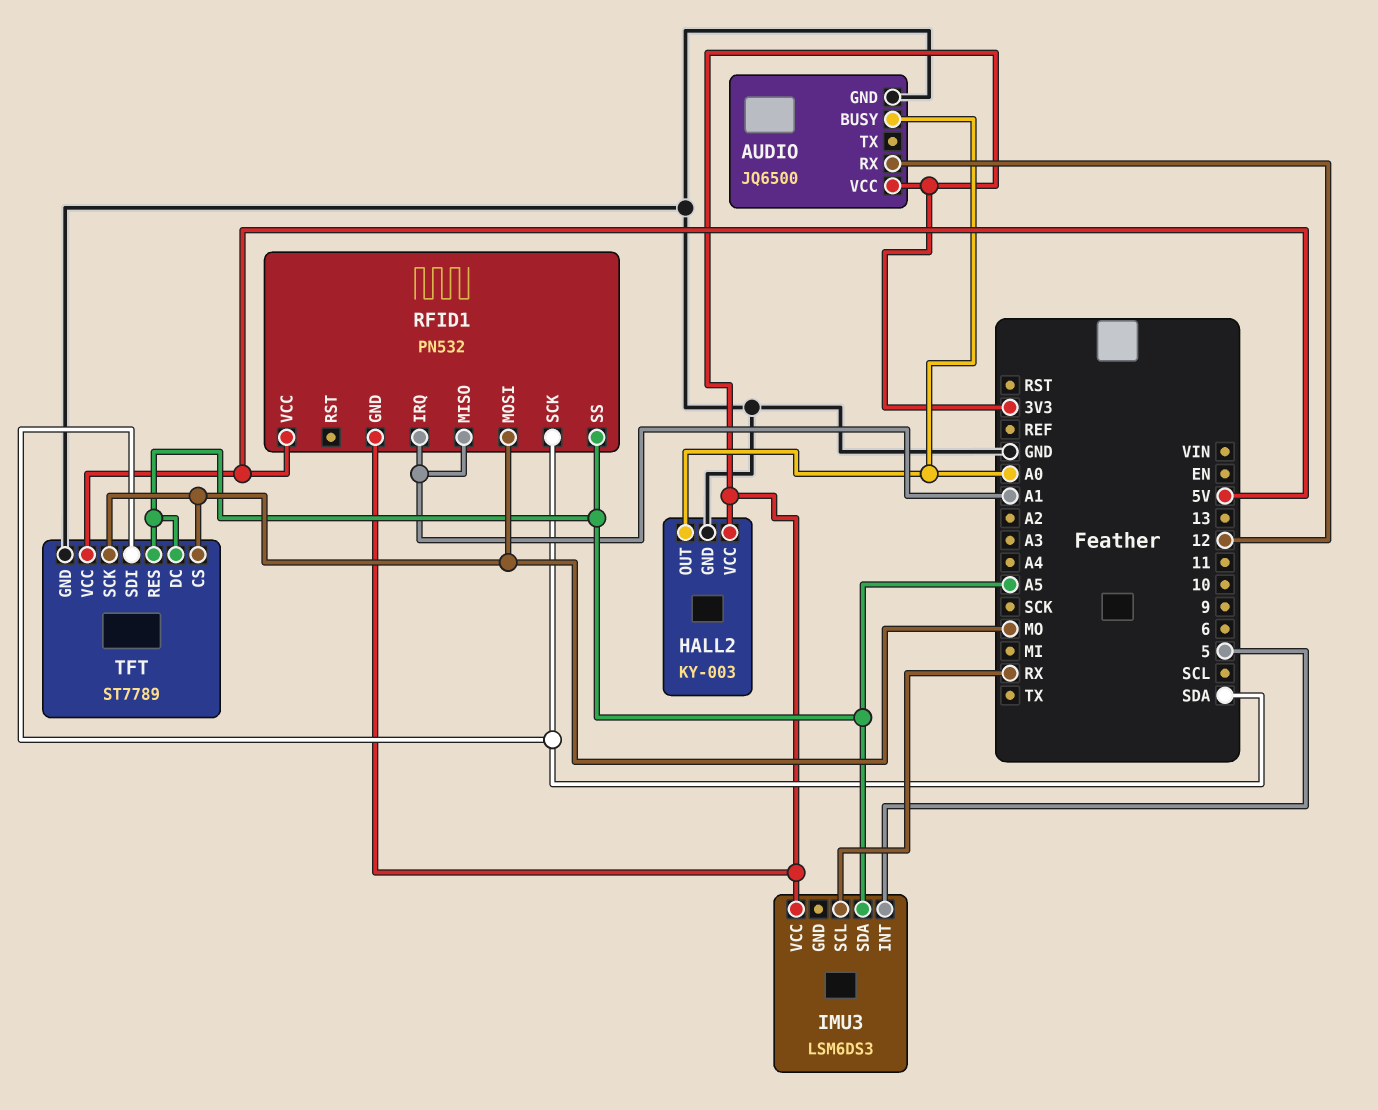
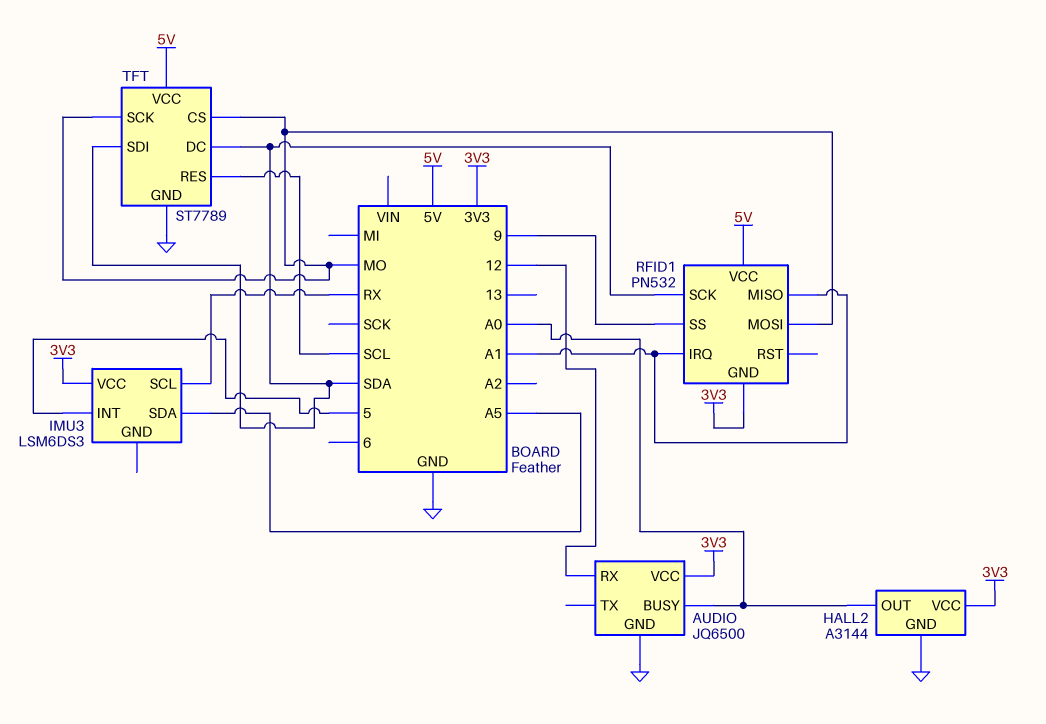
HALL2: KY-003 -> A3144
RFID1 pin SS: A5 -> 9
TFT pin DC: A5 -> SDA
TFT pin RES: A5 -> SCL

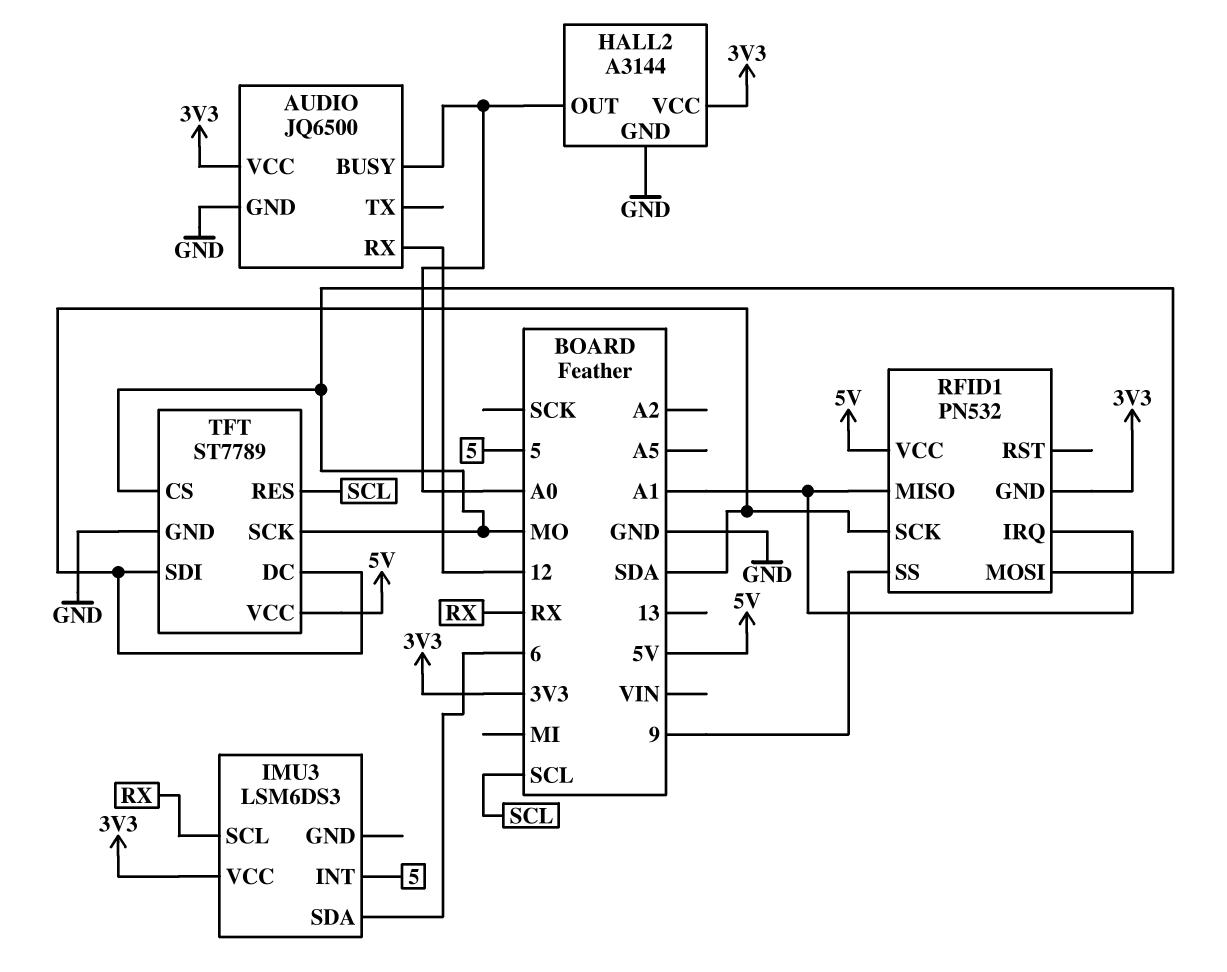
IMU3 pin SDA: A5 -> 6

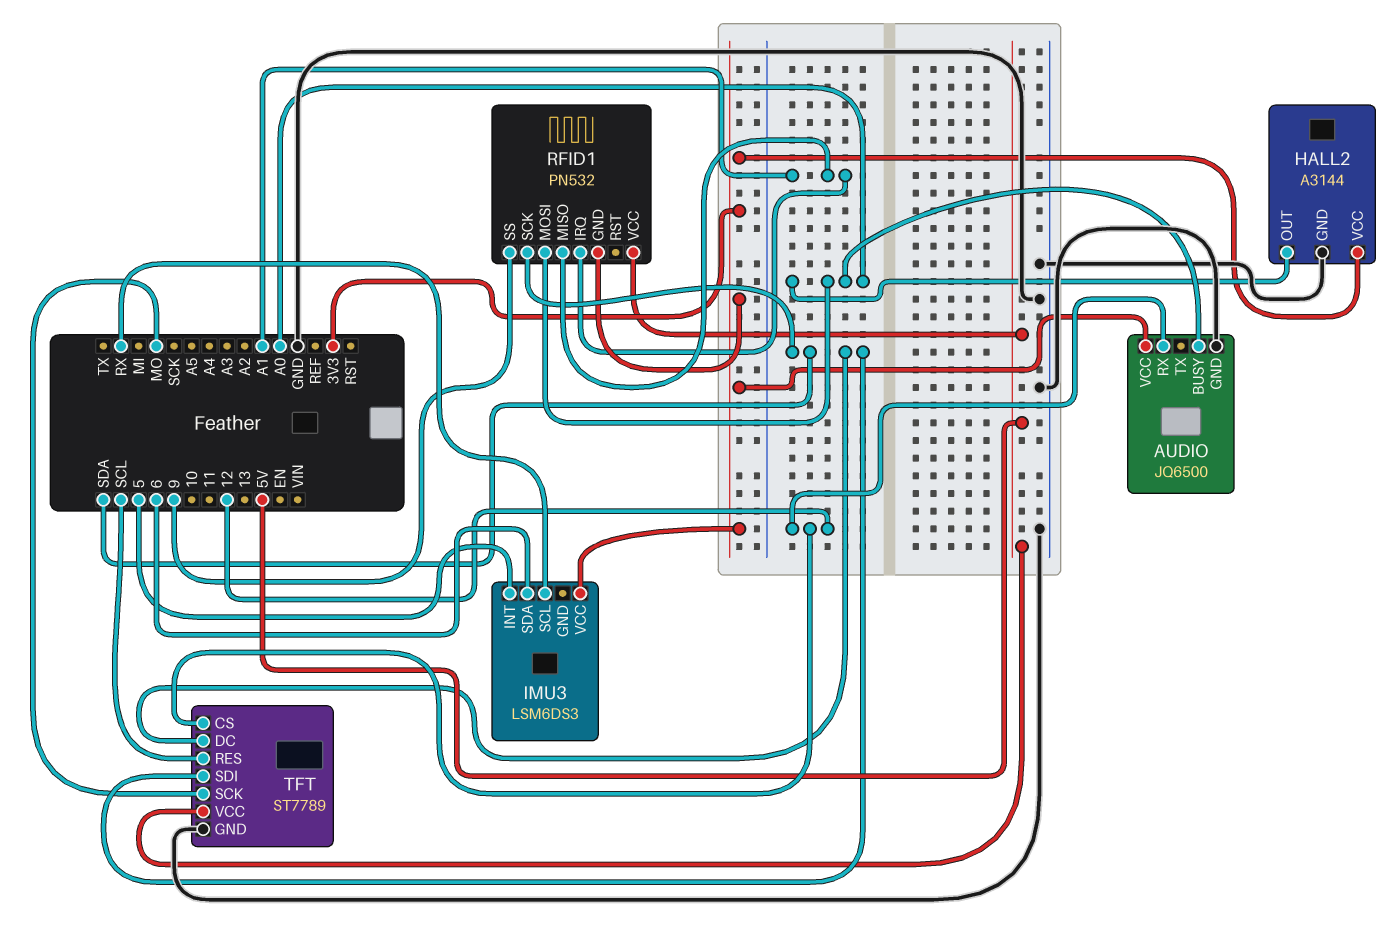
RFID1 pin MOSI: MO -> A0
TFT pin CS: MO -> 12

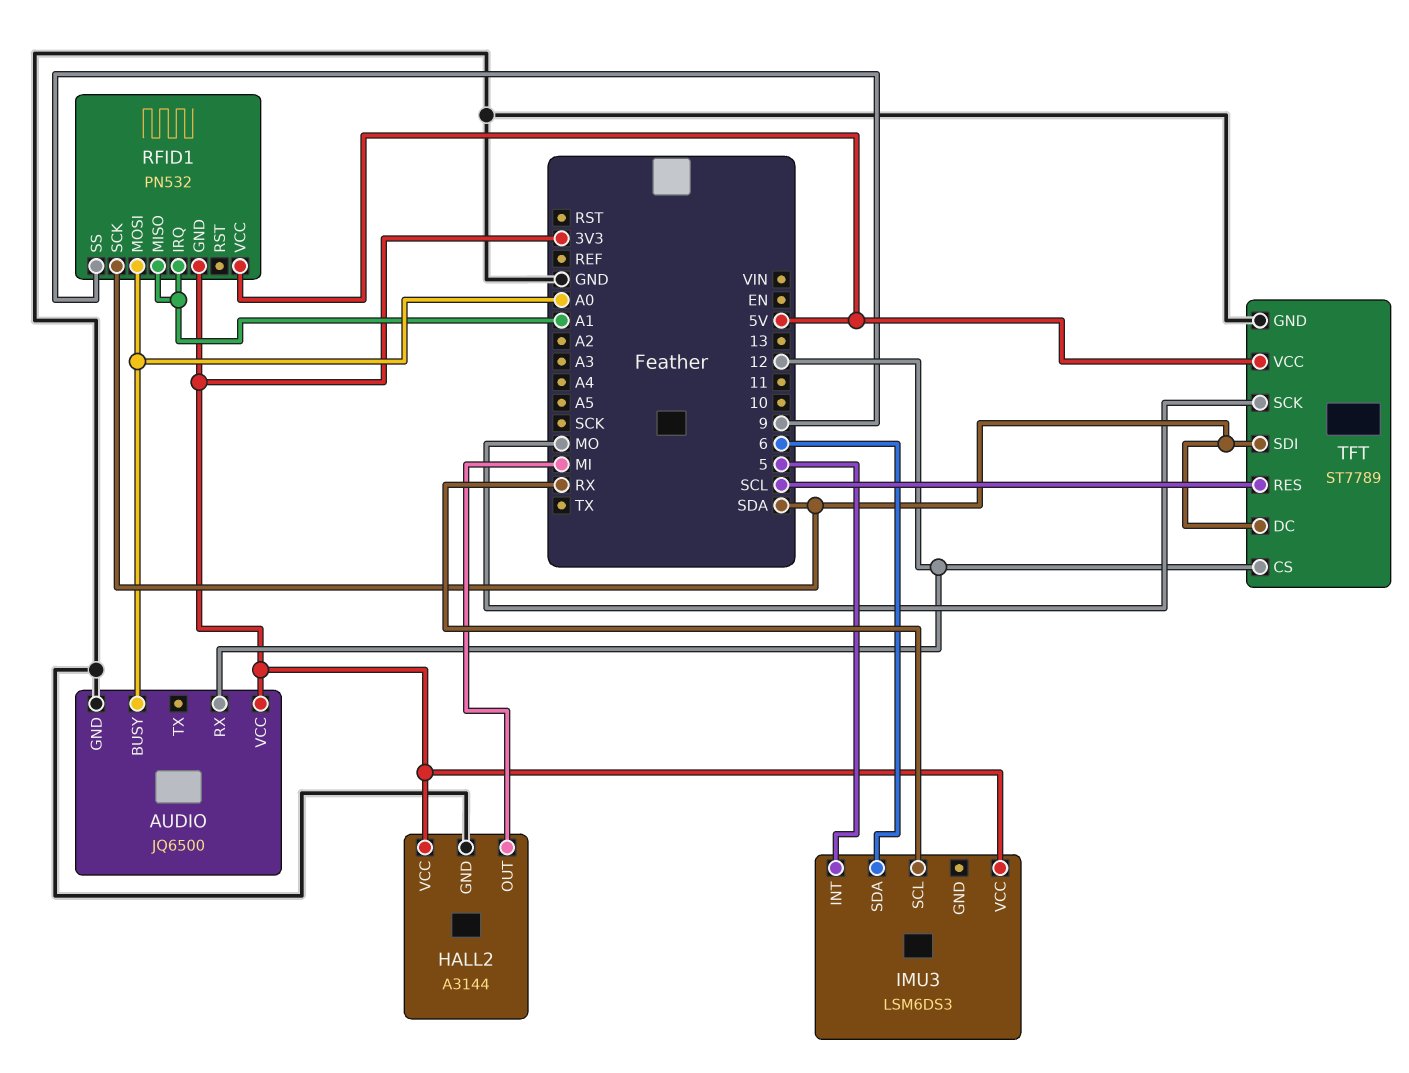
HALL2 pin OUT: A0 -> MI

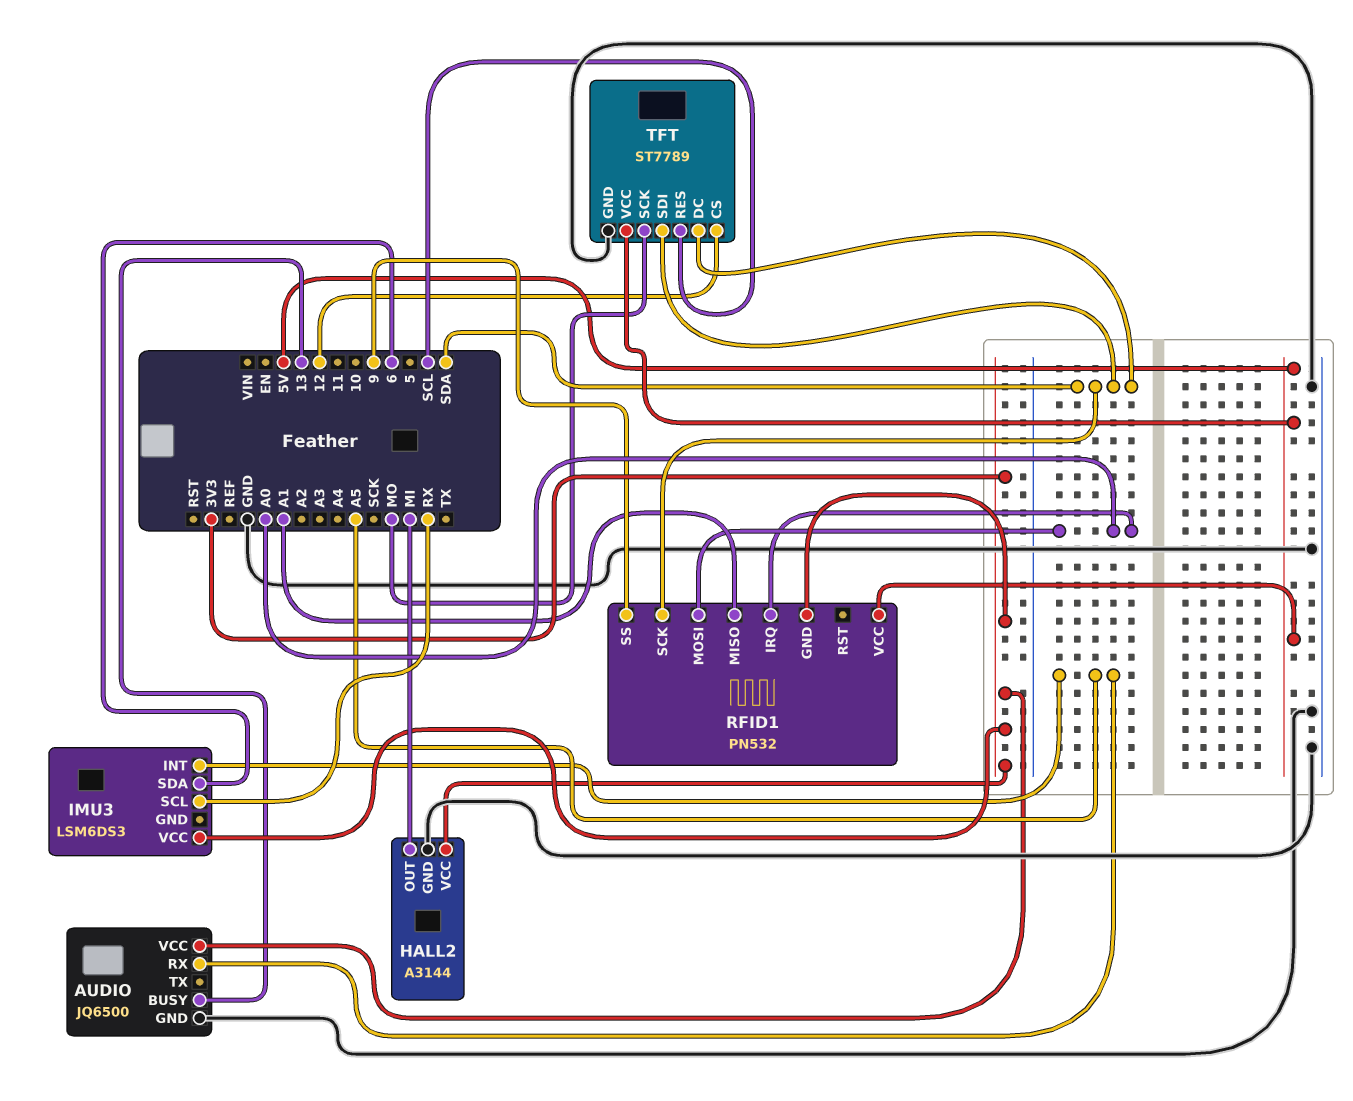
AUDIO pin BUSY: A0 -> 13
AUDIO pin RX: 12 -> A5
IMU3 pin INT: 5 -> A5
RFID1 pin IRQ: A1 -> A0

